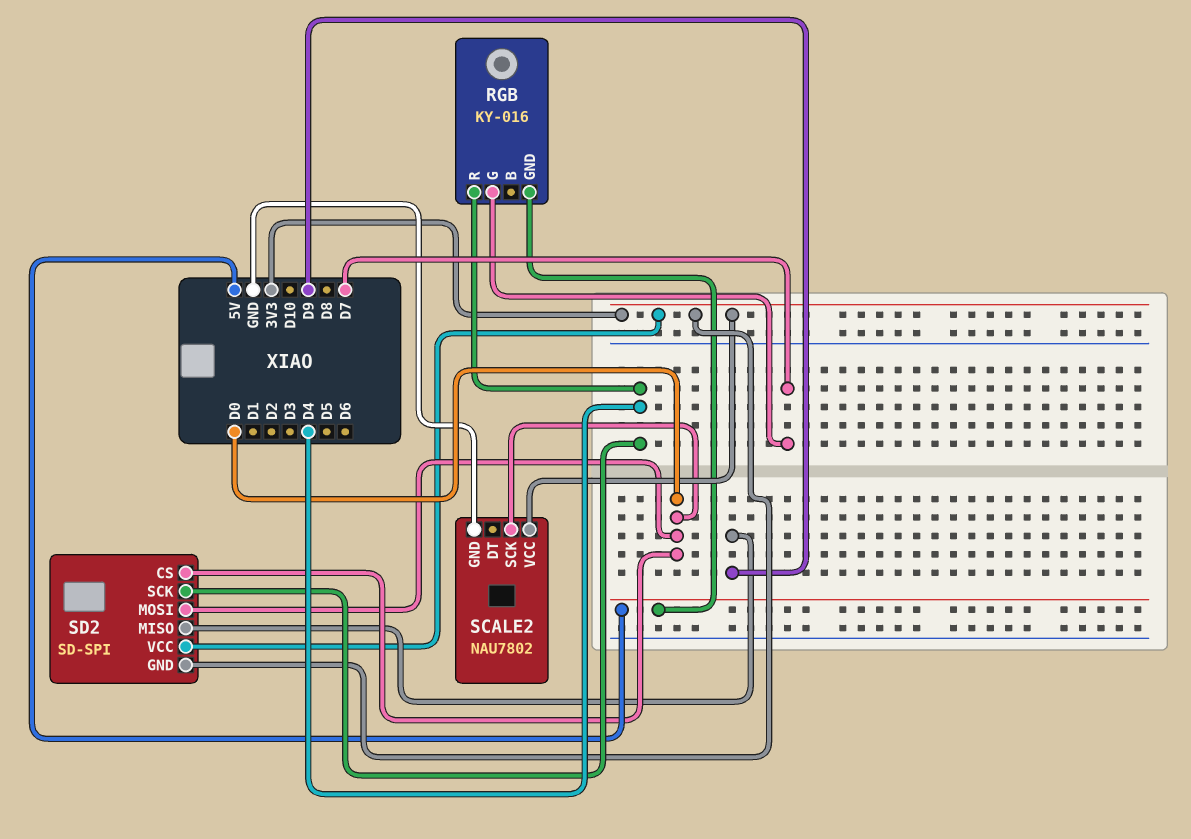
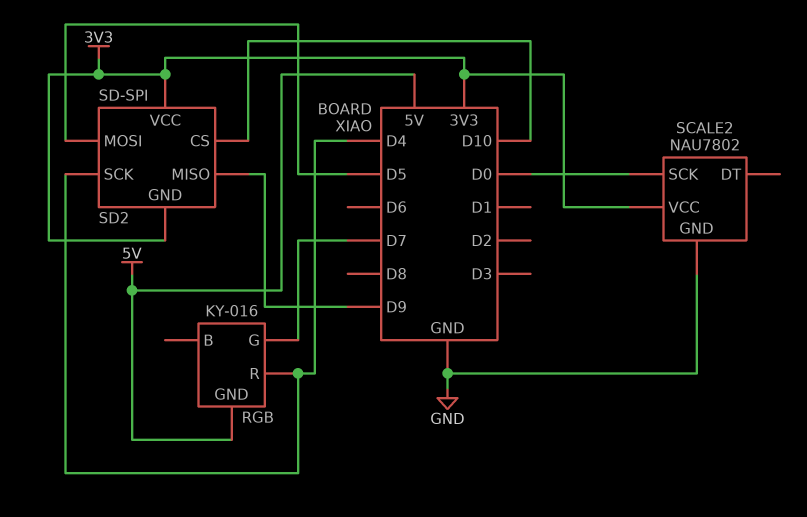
SD2 pin CS: D0 -> D10
SD2 pin MOSI: D0 -> D5

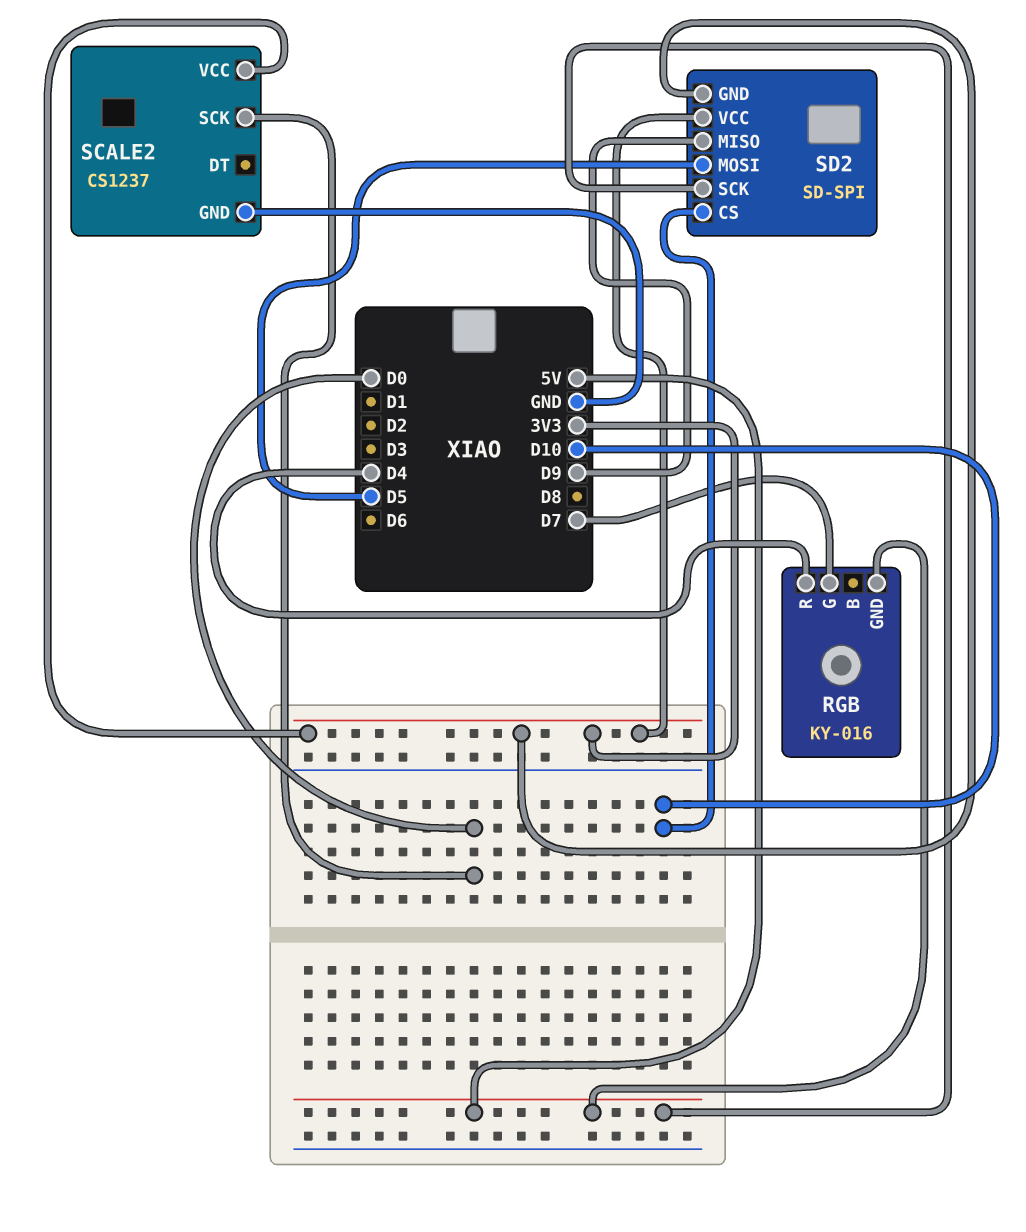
SCALE2: NAU7802 -> CS1237
SD2 pin SCK: D4 -> 5V

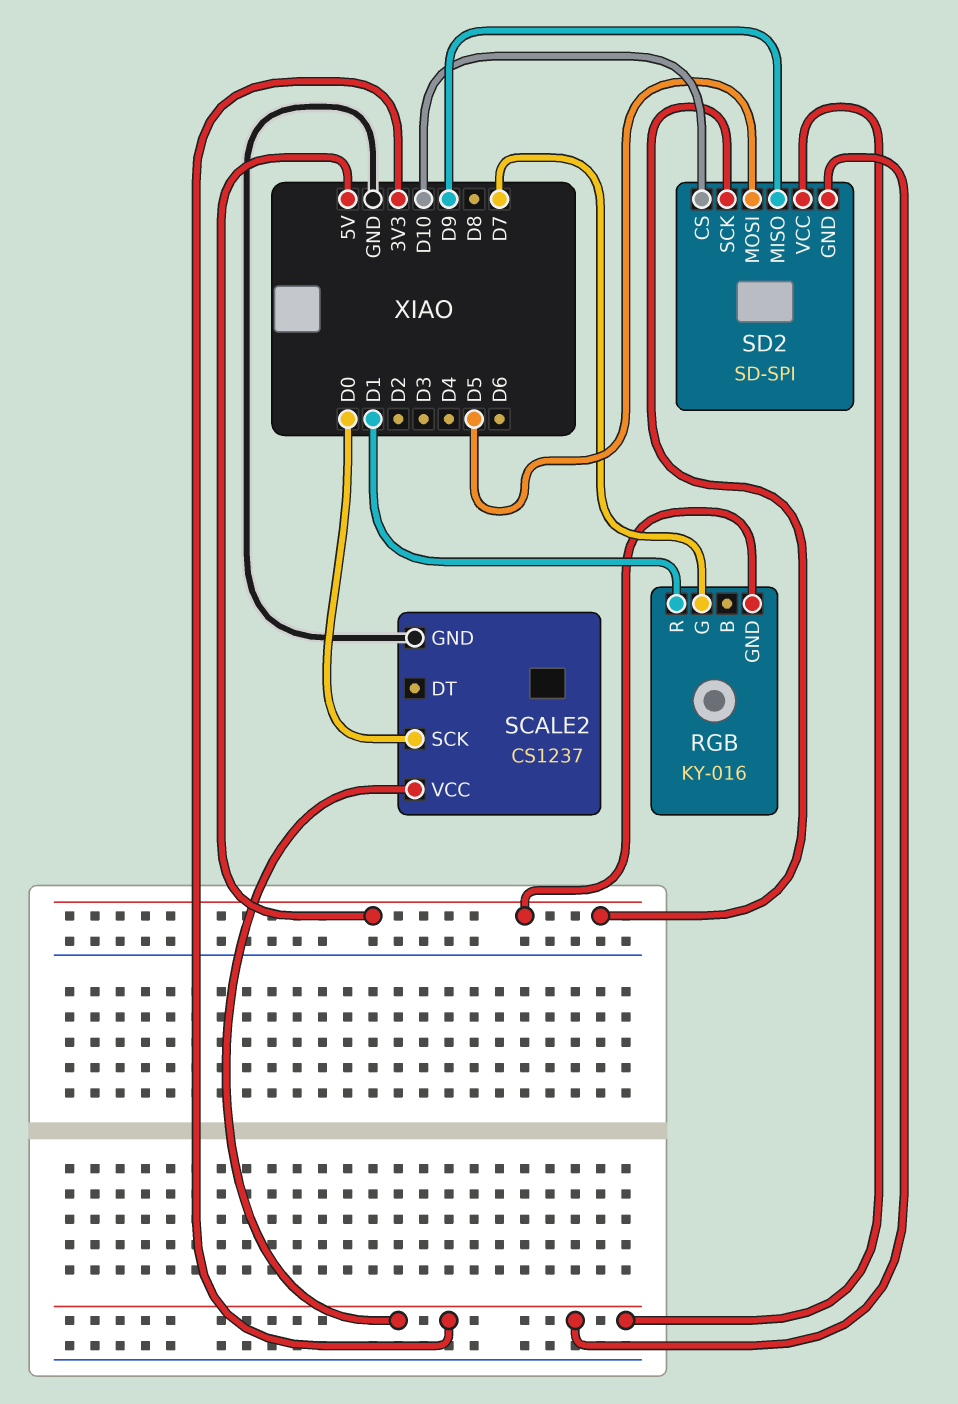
RGB pin R: D4 -> D1

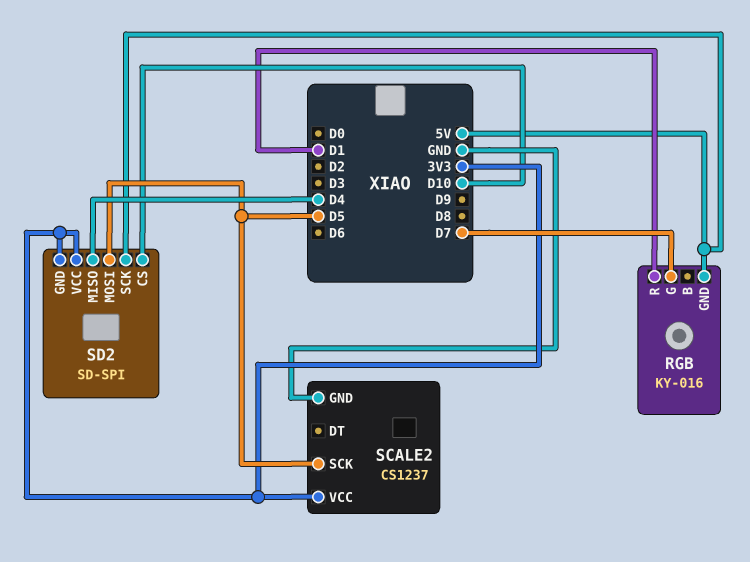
SCALE2 pin SCK: D0 -> D5
SD2 pin MISO: D9 -> D4

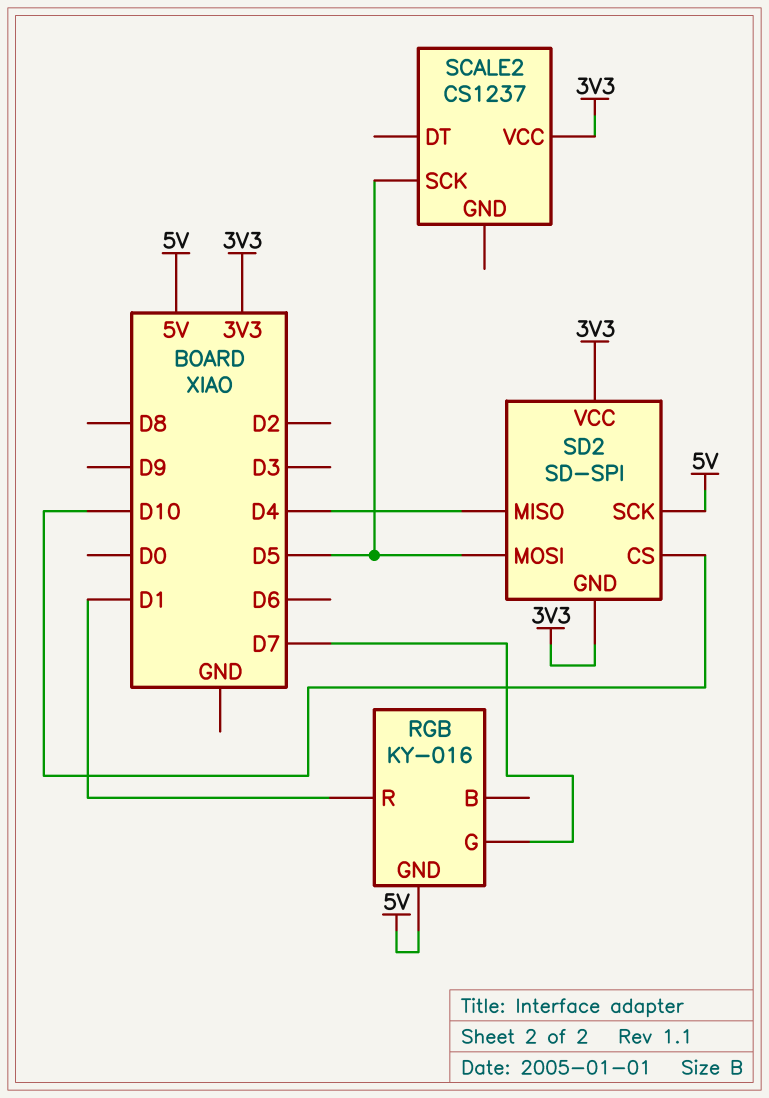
SCALE2 pin GND: GND -> none

